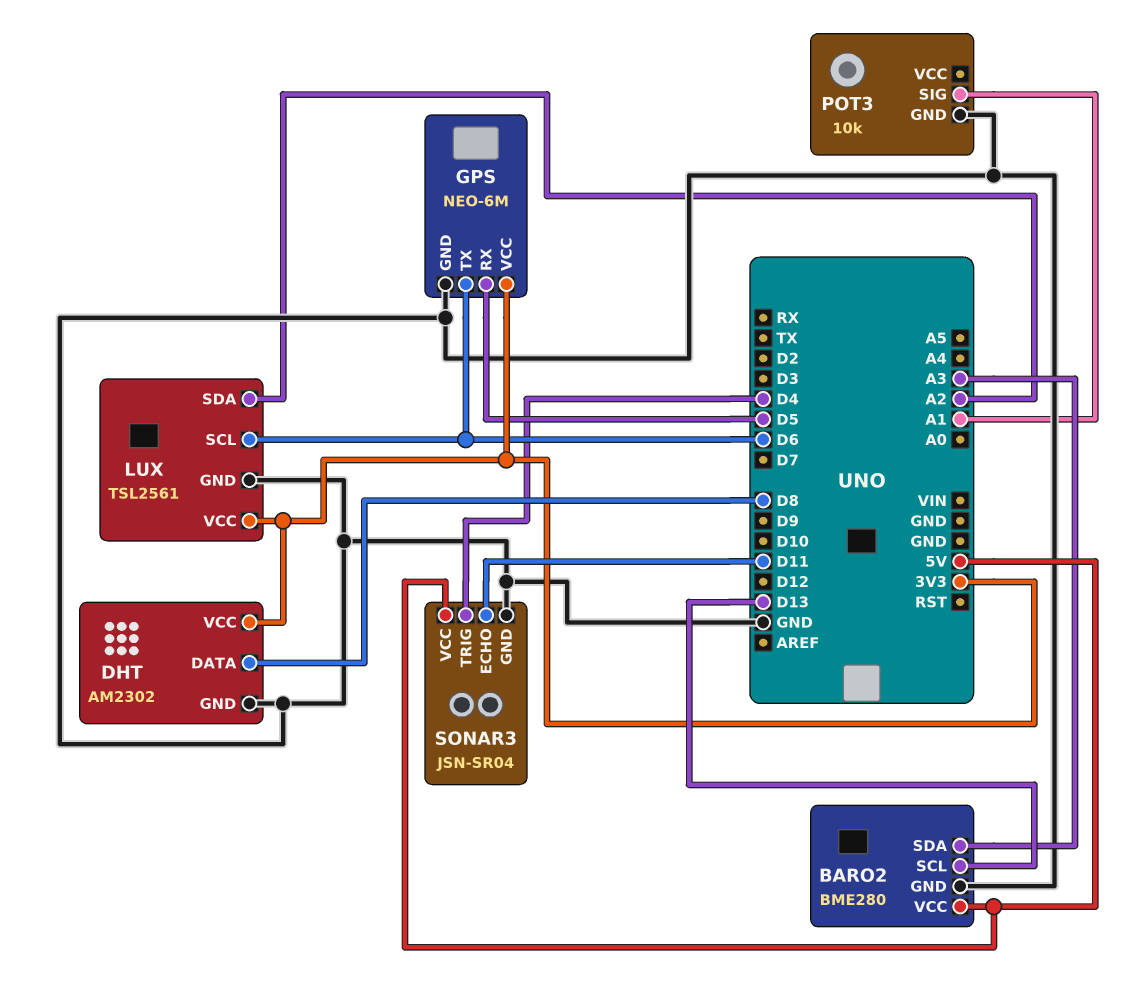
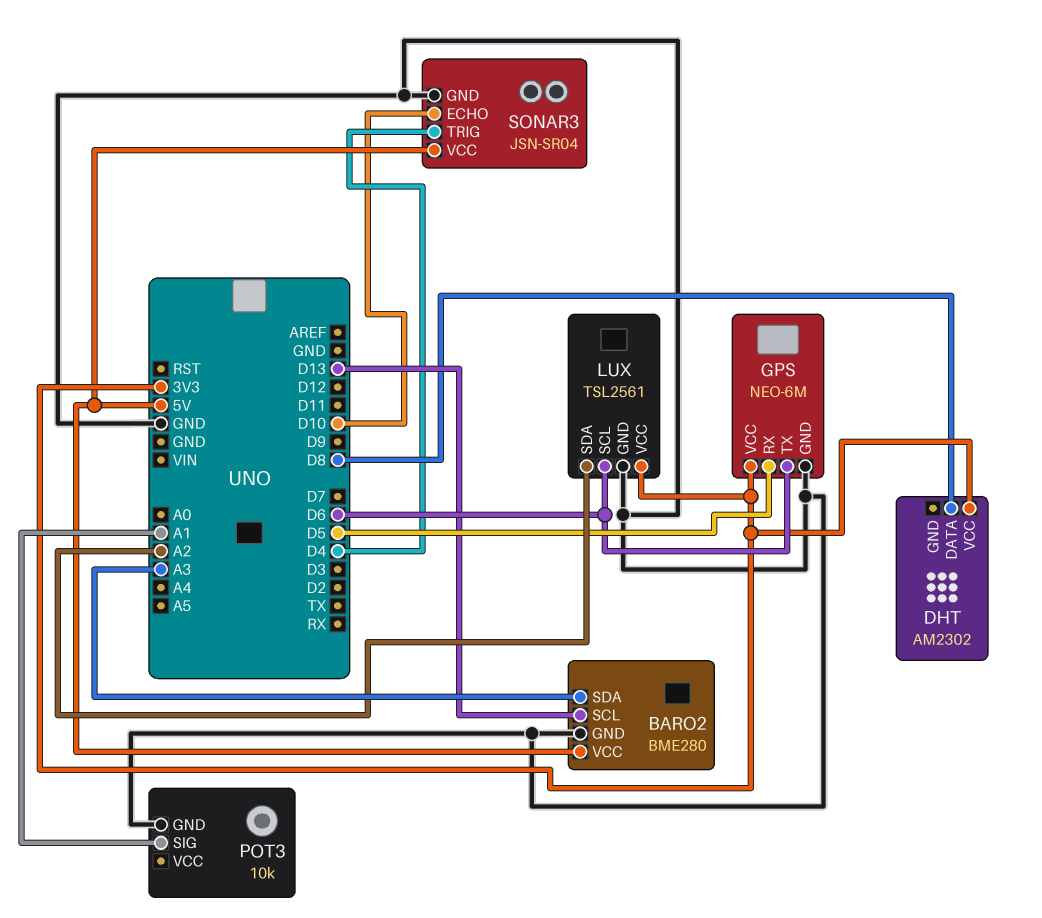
DHT pin GND: GND -> none
SONAR3 pin ECHO: D11 -> D10

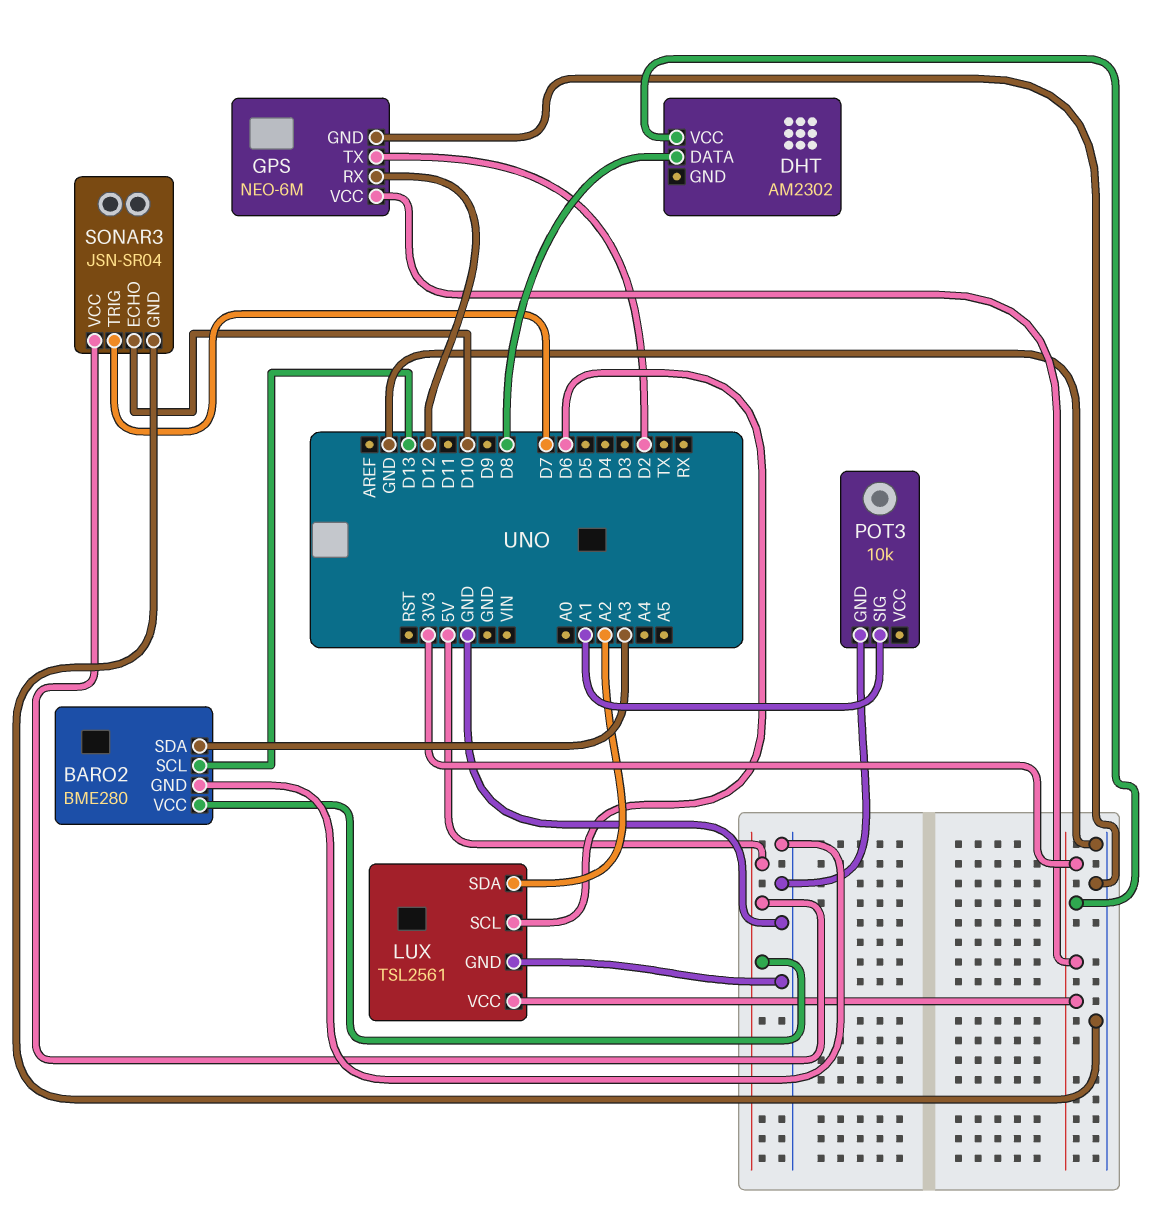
GPS pin RX: D5 -> D12
GPS pin TX: D6 -> D2
SONAR3 pin TRIG: D4 -> D7

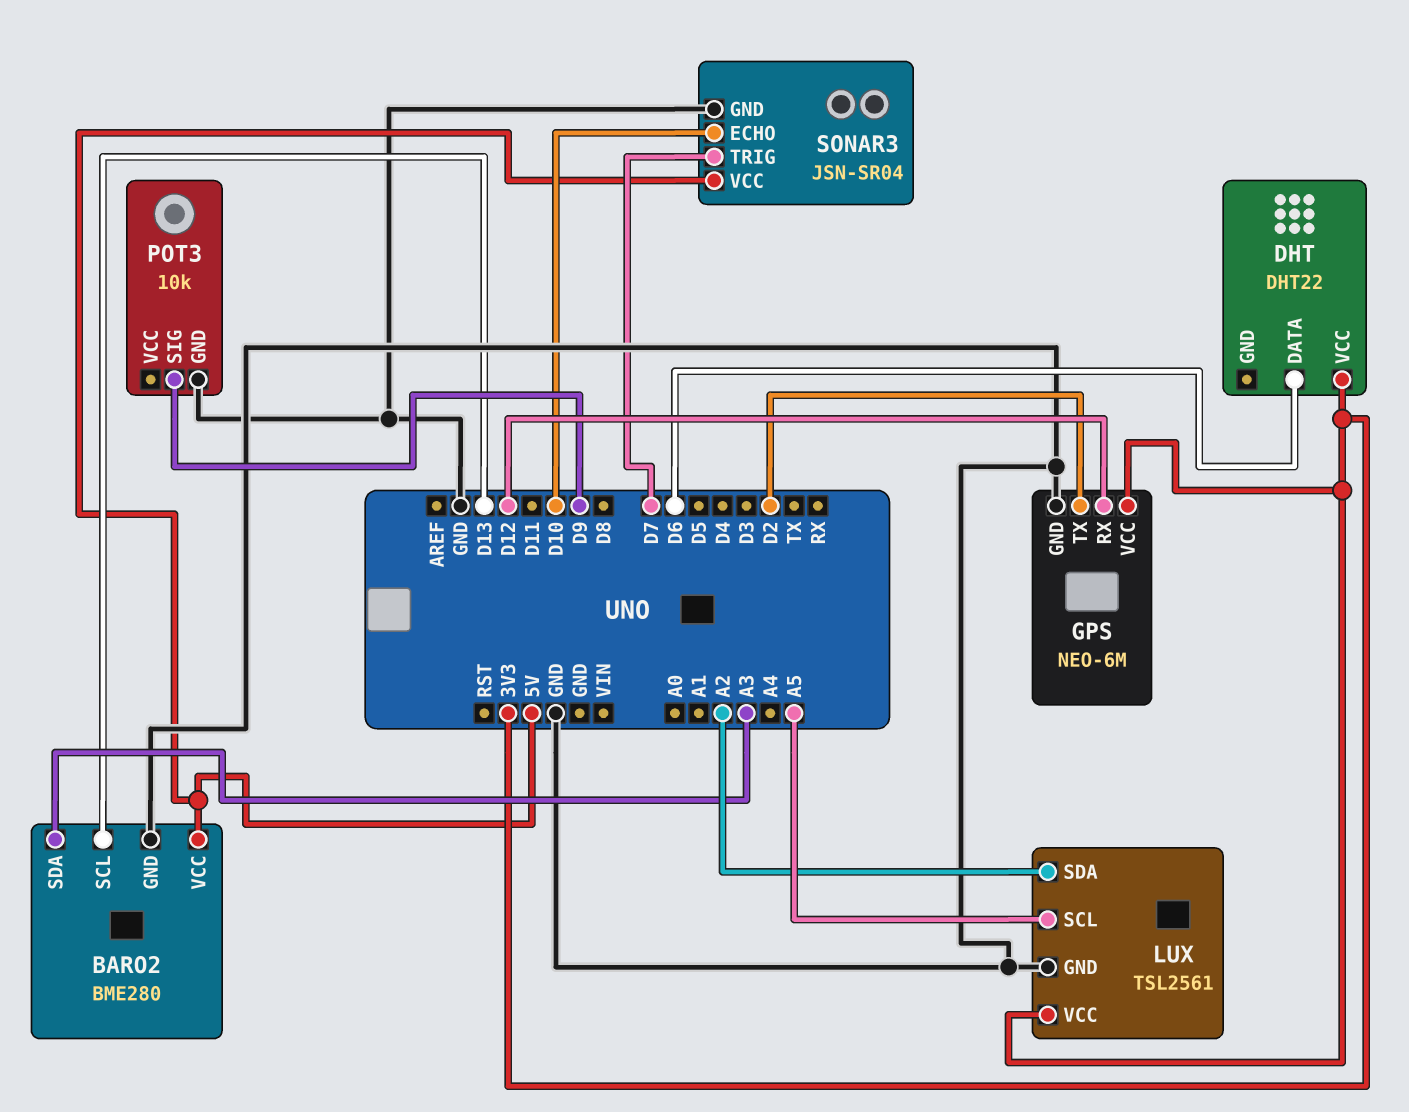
DHT: AM2302 -> DHT22
DHT pin DATA: D8 -> D6
LUX pin SCL: D6 -> A5
POT3 pin SIG: A1 -> D9

